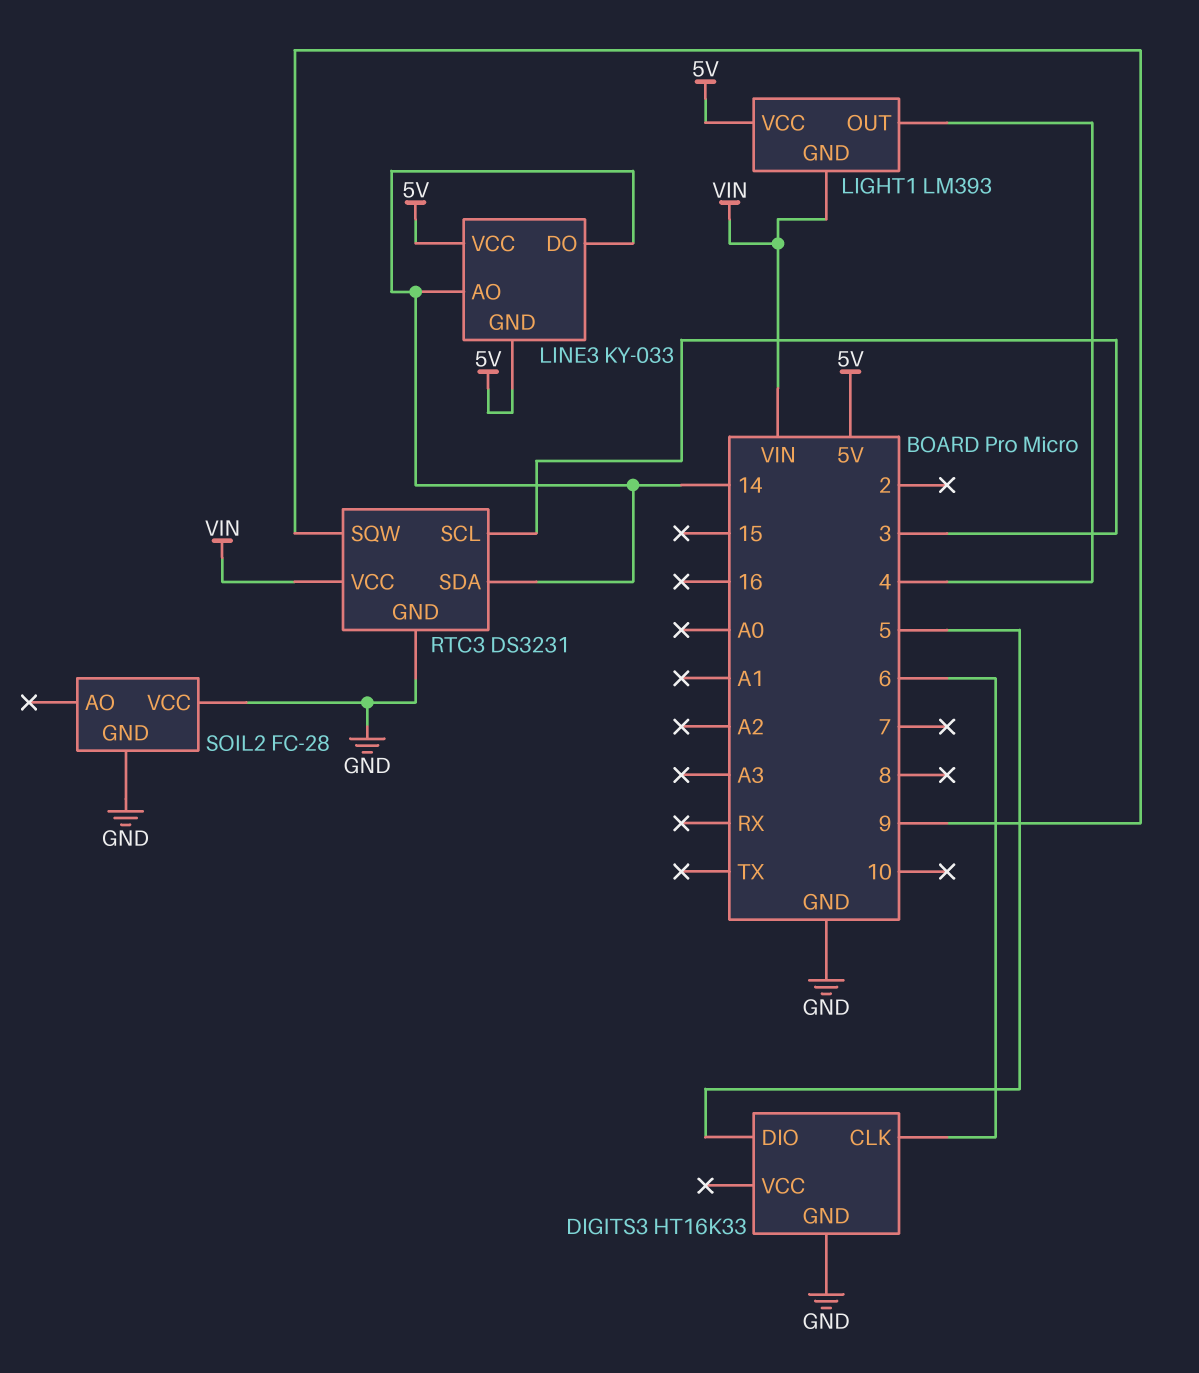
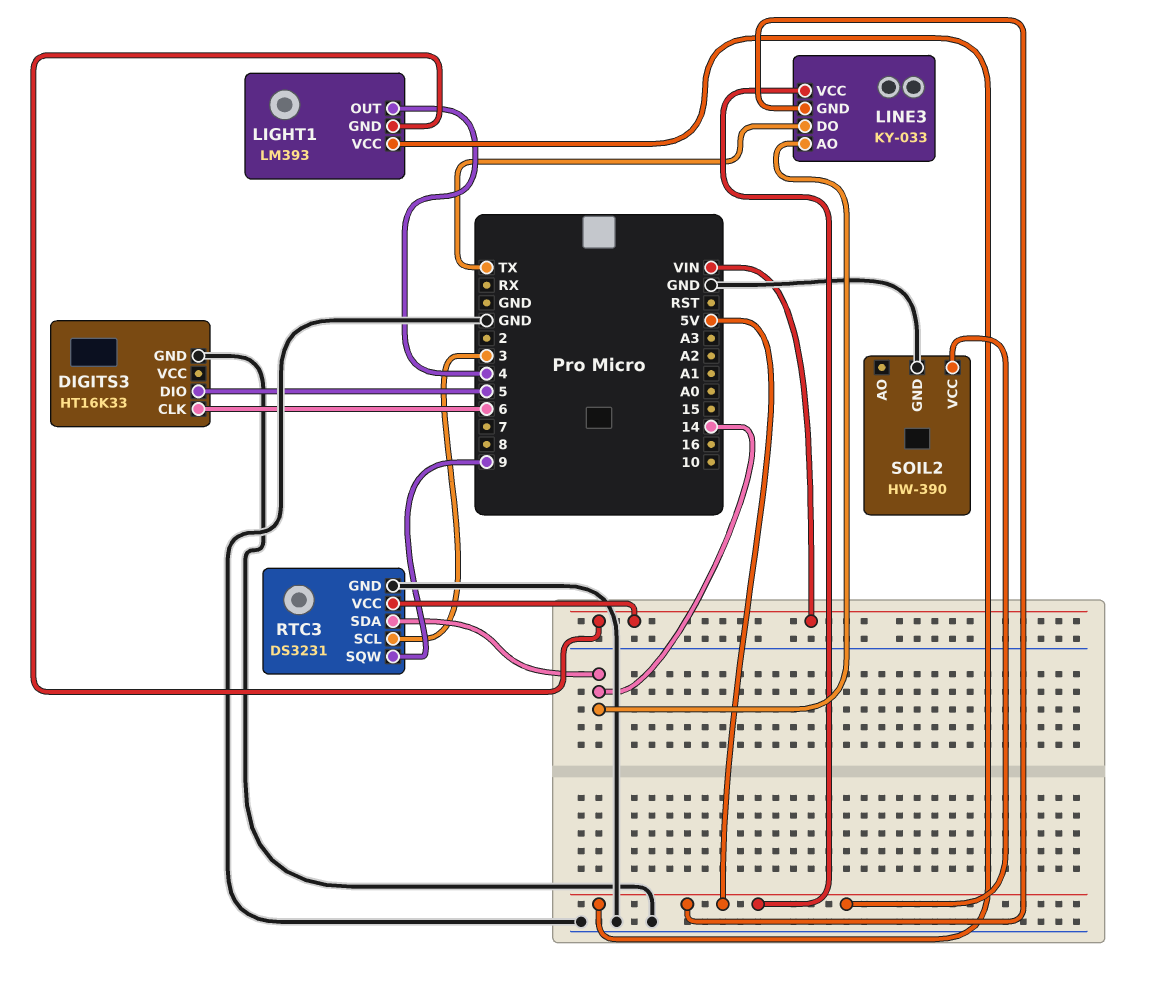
LINE3 pin DO: 14 -> TX
SOIL2: FC-28 -> HW-390
SOIL2 pin VCC: GND -> 5V

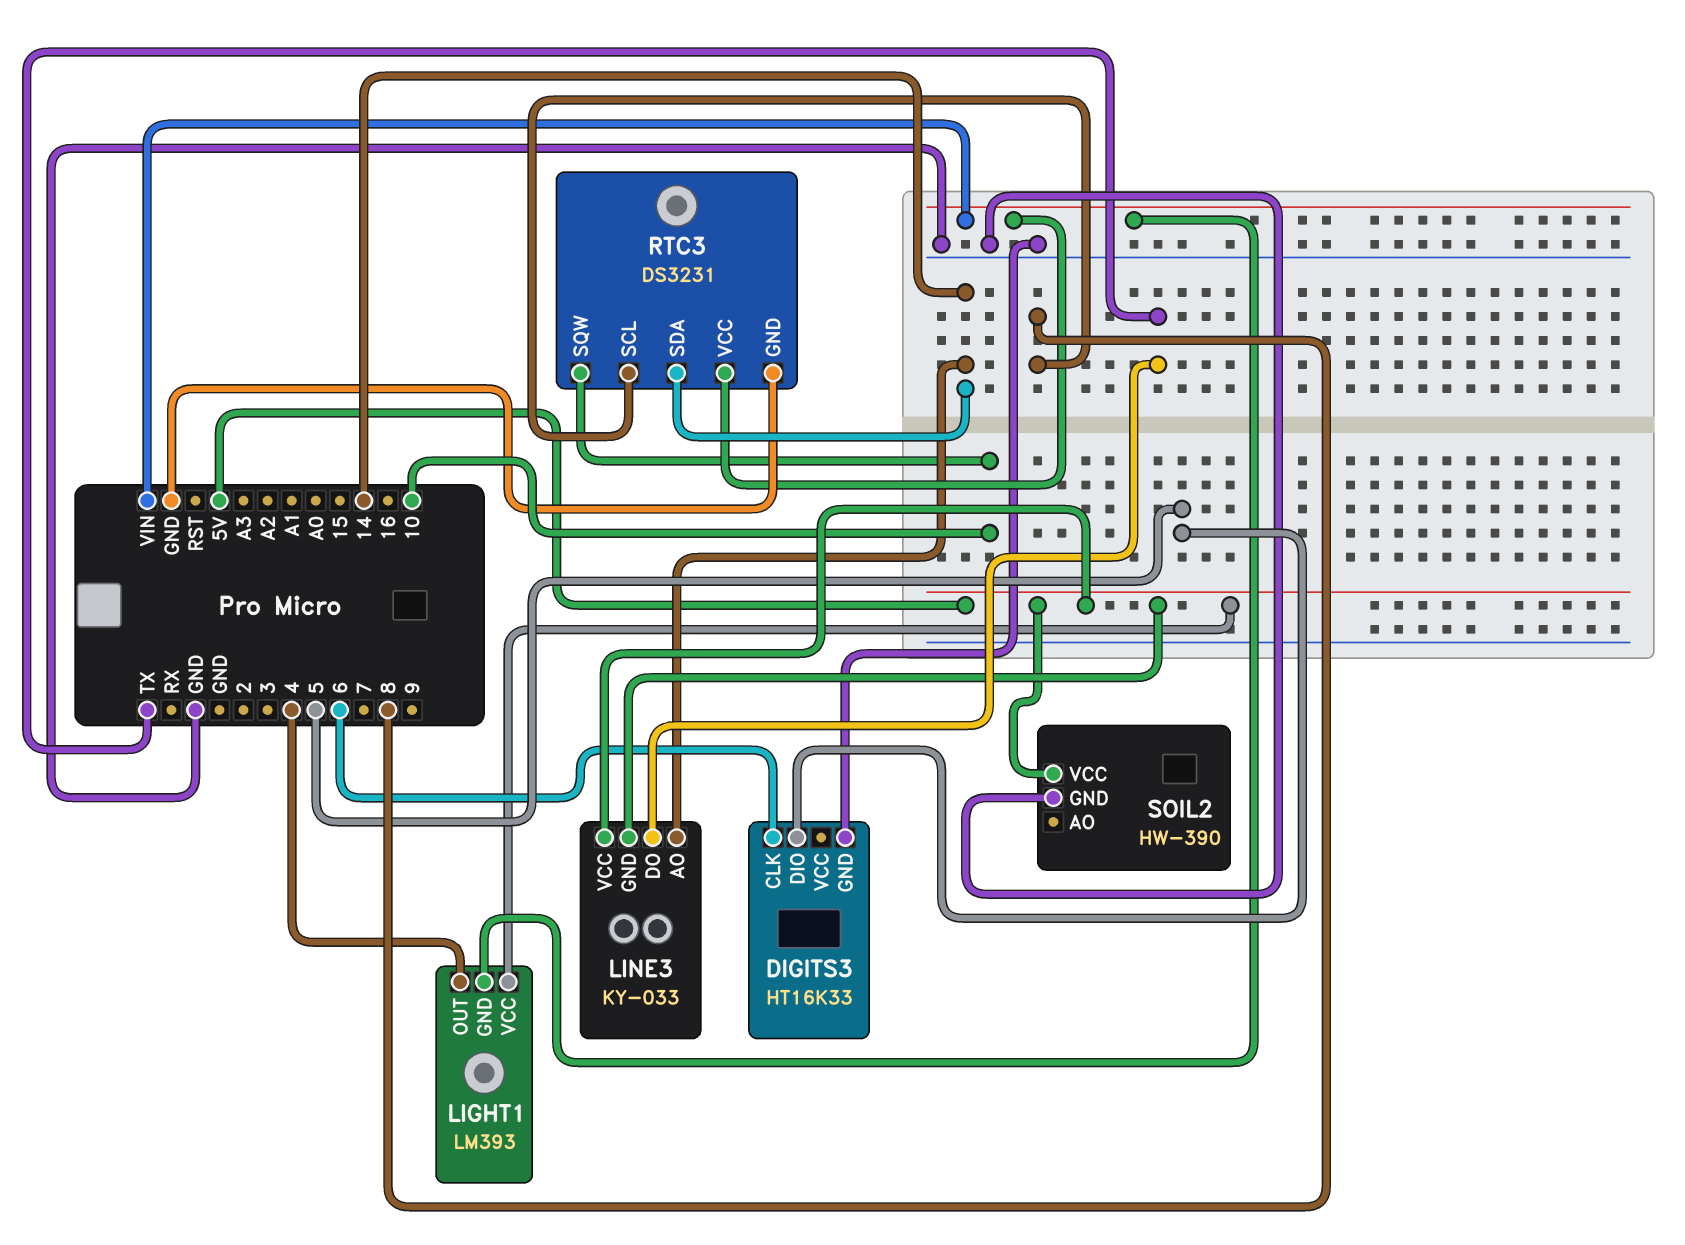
RTC3 pin SCL: 3 -> 8
RTC3 pin SQW: 9 -> 10

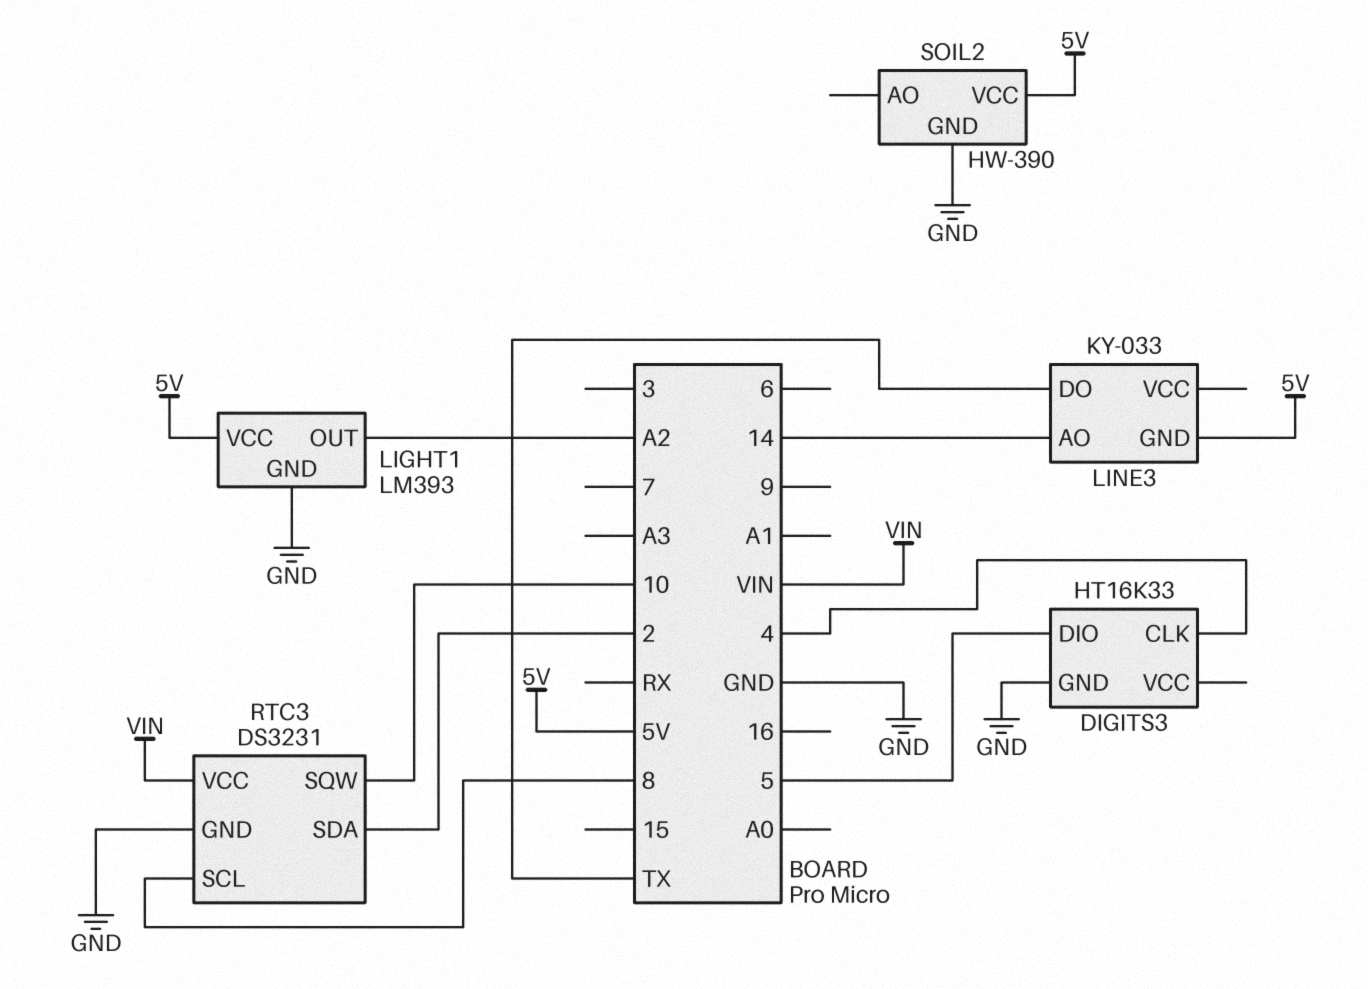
DIGITS3 pin CLK: 6 -> 4
LIGHT1 pin GND: VIN -> GND
LIGHT1 pin OUT: 4 -> A2
LINE3 pin VCC: 5V -> none
RTC3 pin SDA: 14 -> 2

